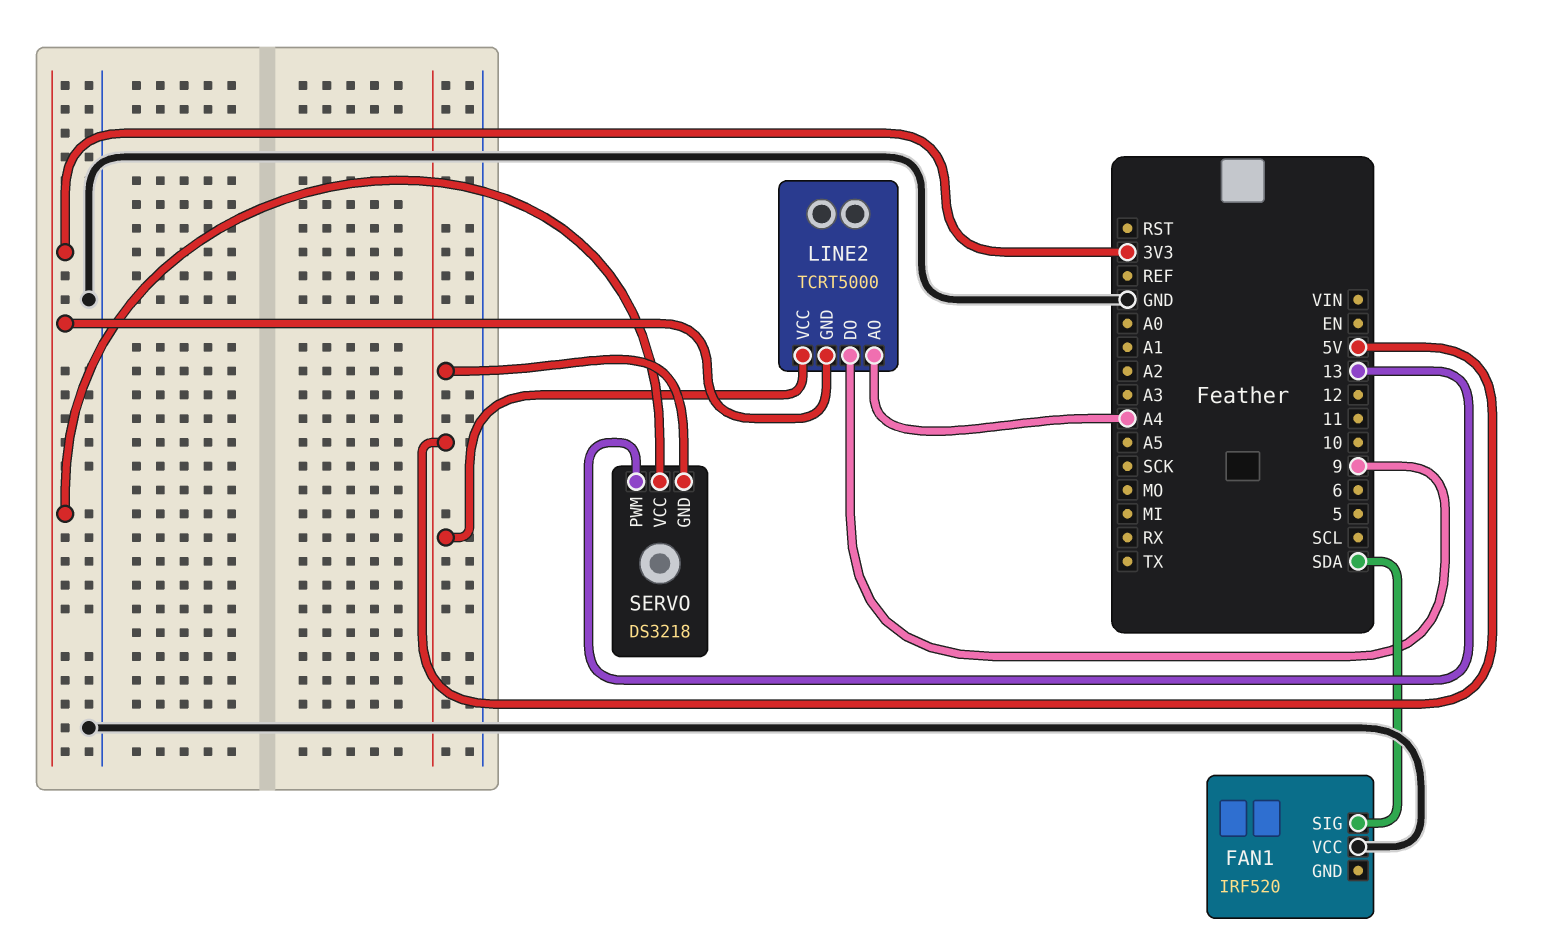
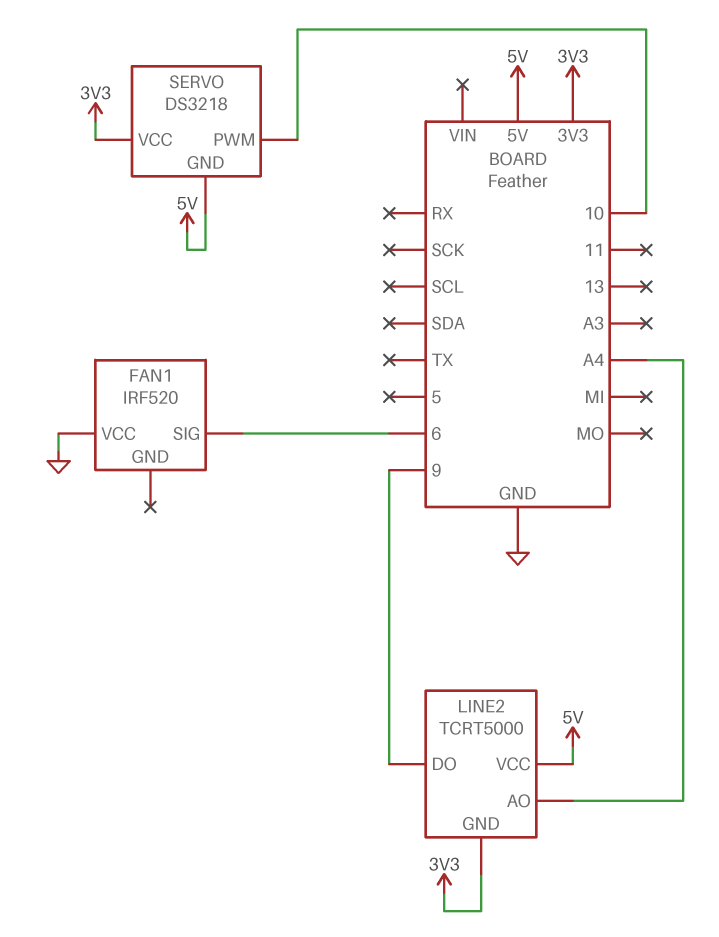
FAN1 pin SIG: SDA -> 6
SERVO pin PWM: 13 -> 10

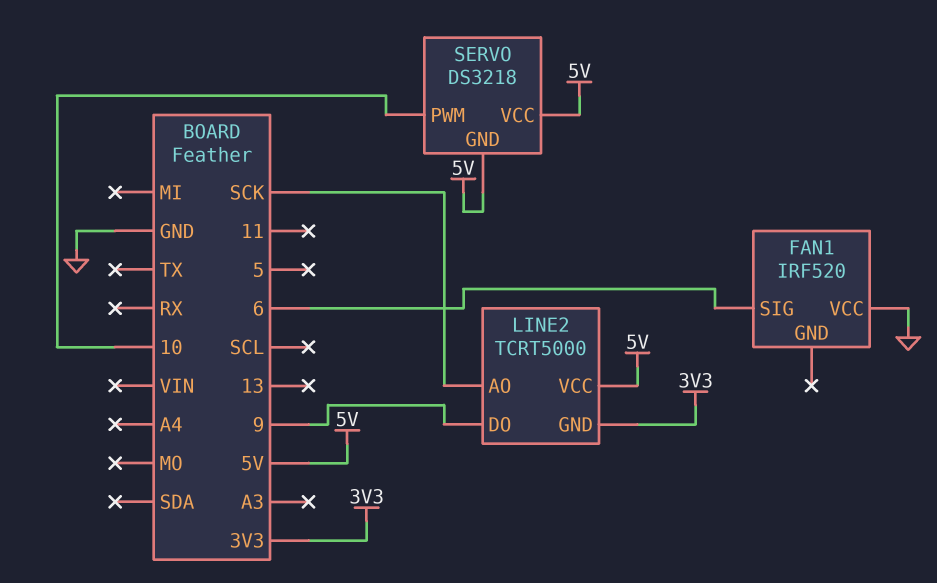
LINE2 pin AO: A4 -> SCK
SERVO pin VCC: 3V3 -> 5V

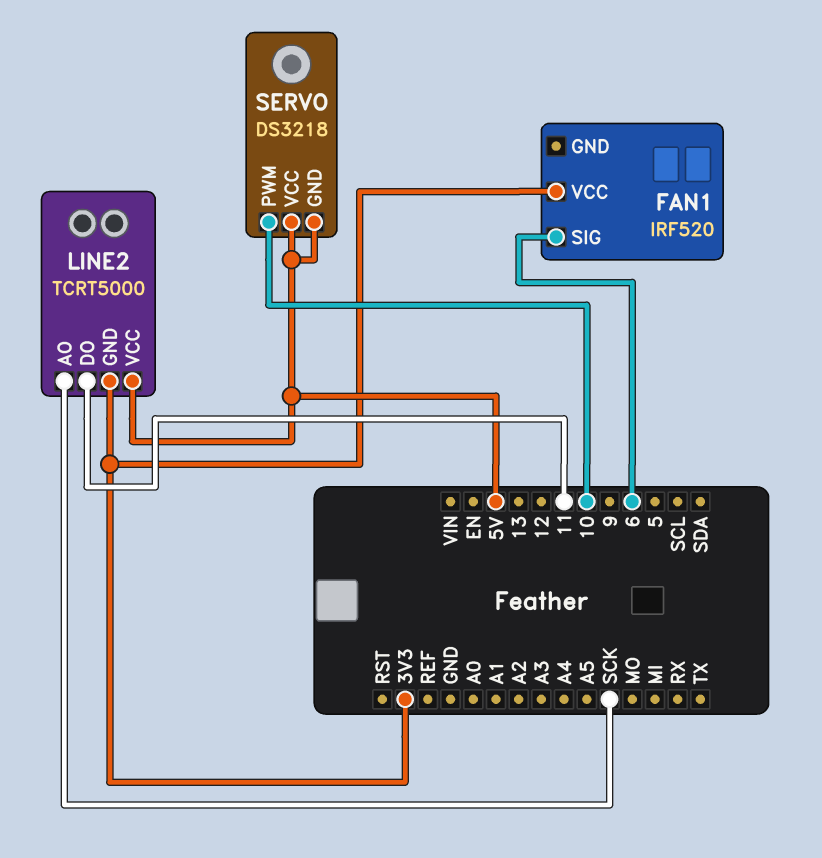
FAN1 pin VCC: GND -> 3V3
LINE2 pin DO: 9 -> 11

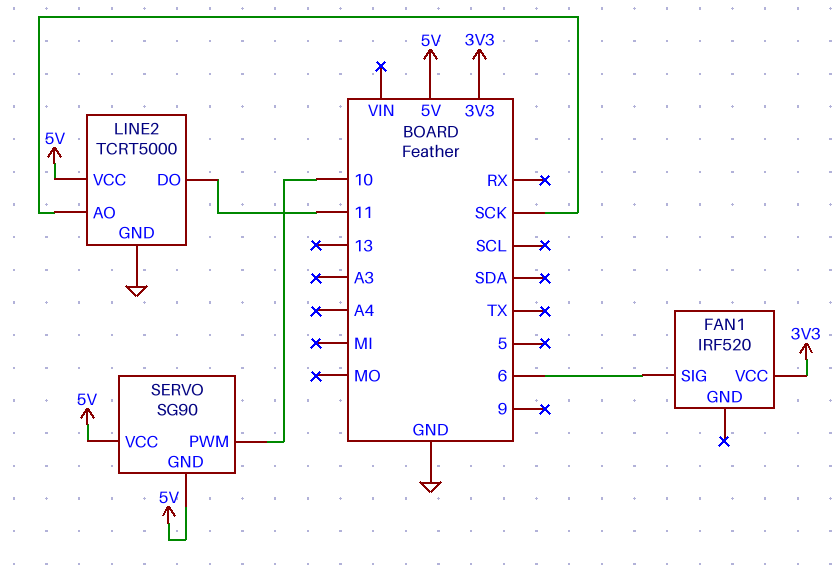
LINE2 pin GND: 3V3 -> GND
SERVO: DS3218 -> SG90

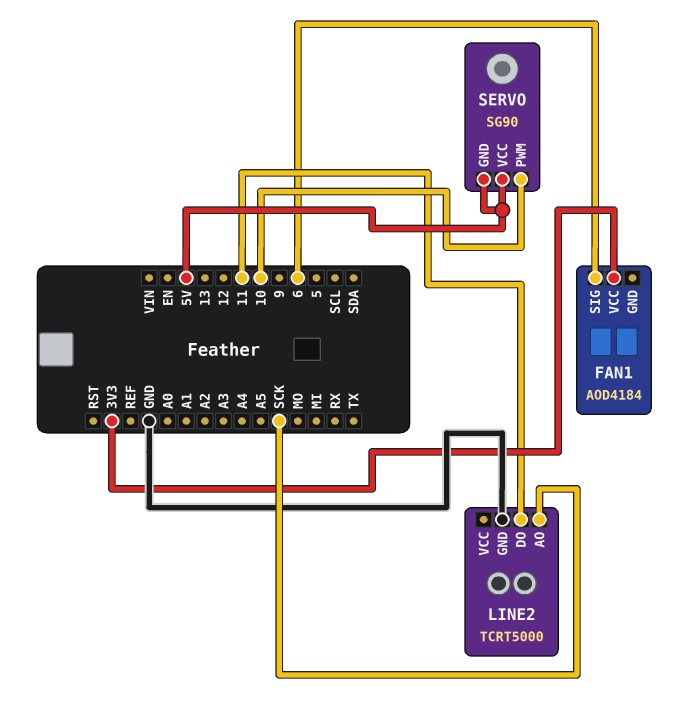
FAN1: IRF520 -> AOD4184
LINE2 pin VCC: 5V -> none

